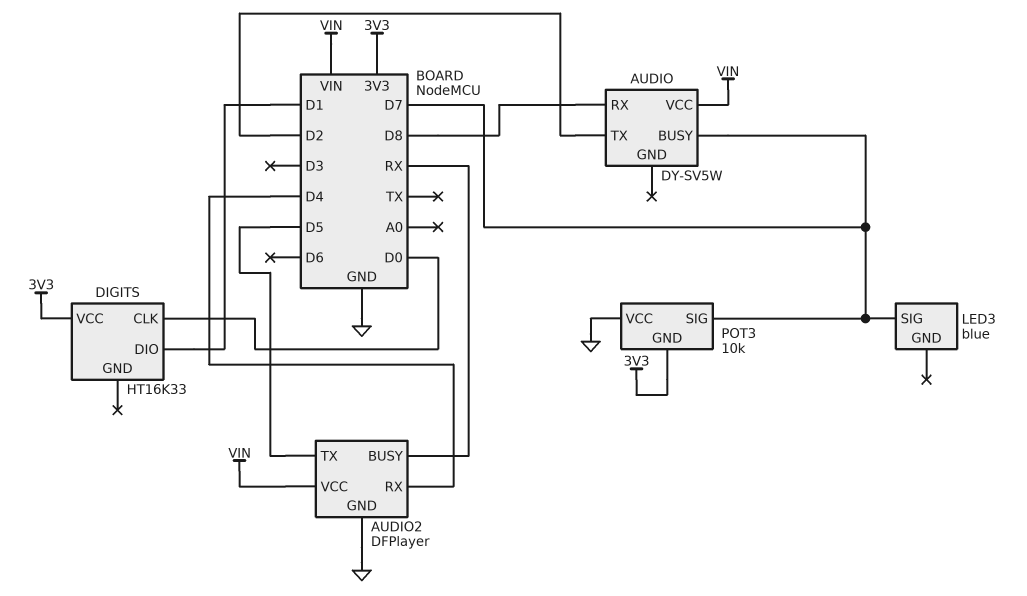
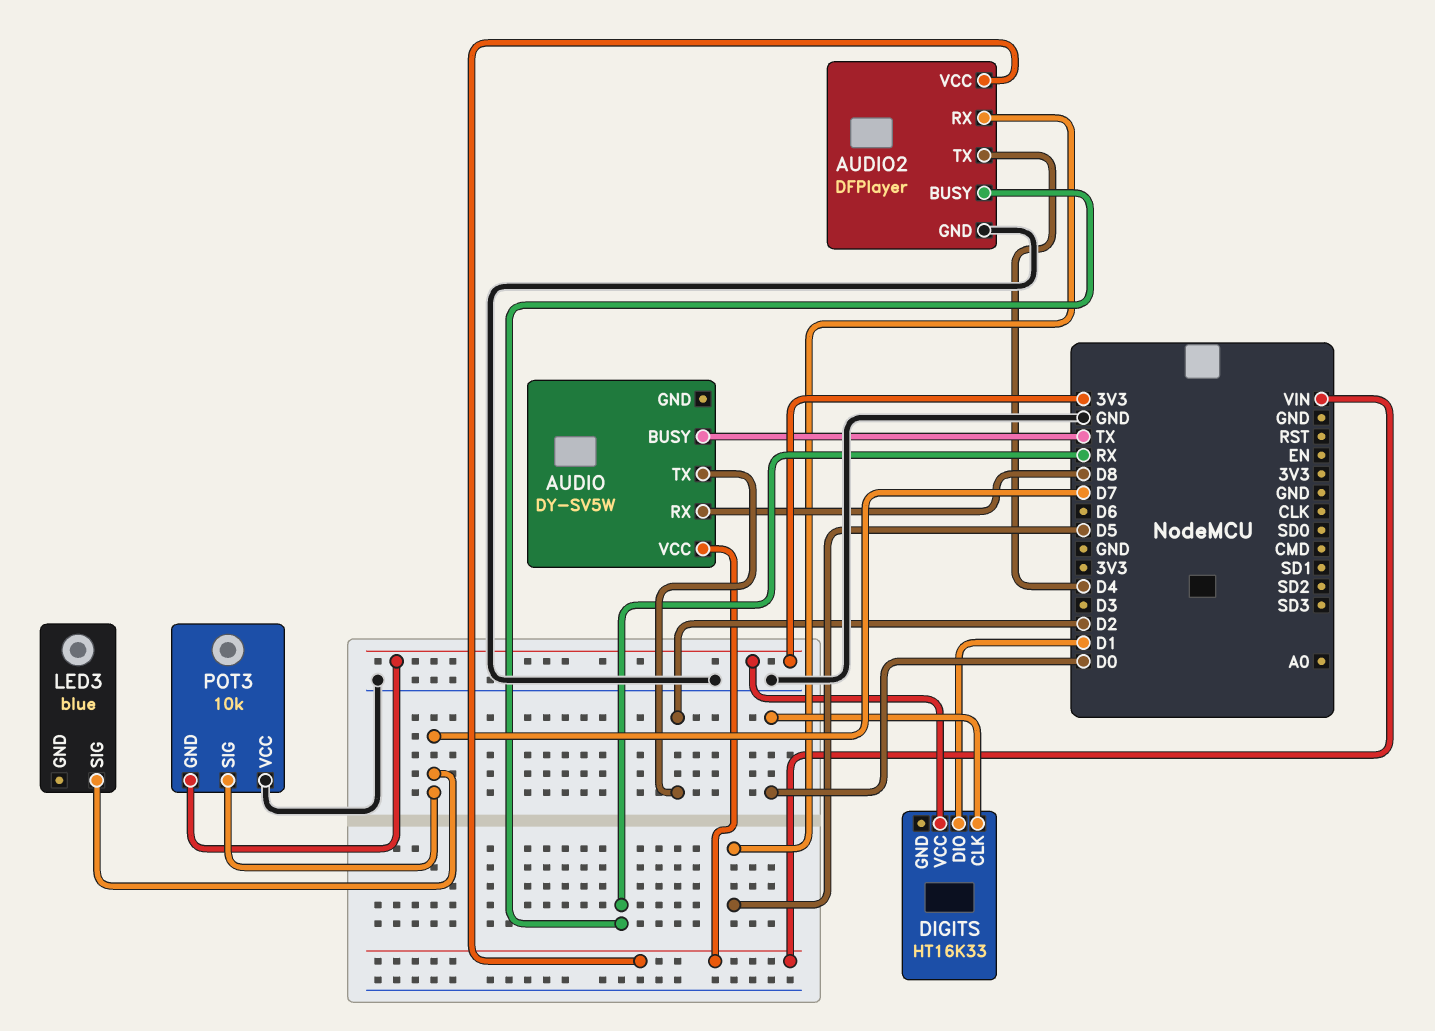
AUDIO pin BUSY: D7 -> TX
AUDIO2 pin RX: D4 -> D5
AUDIO2 pin TX: D5 -> D4

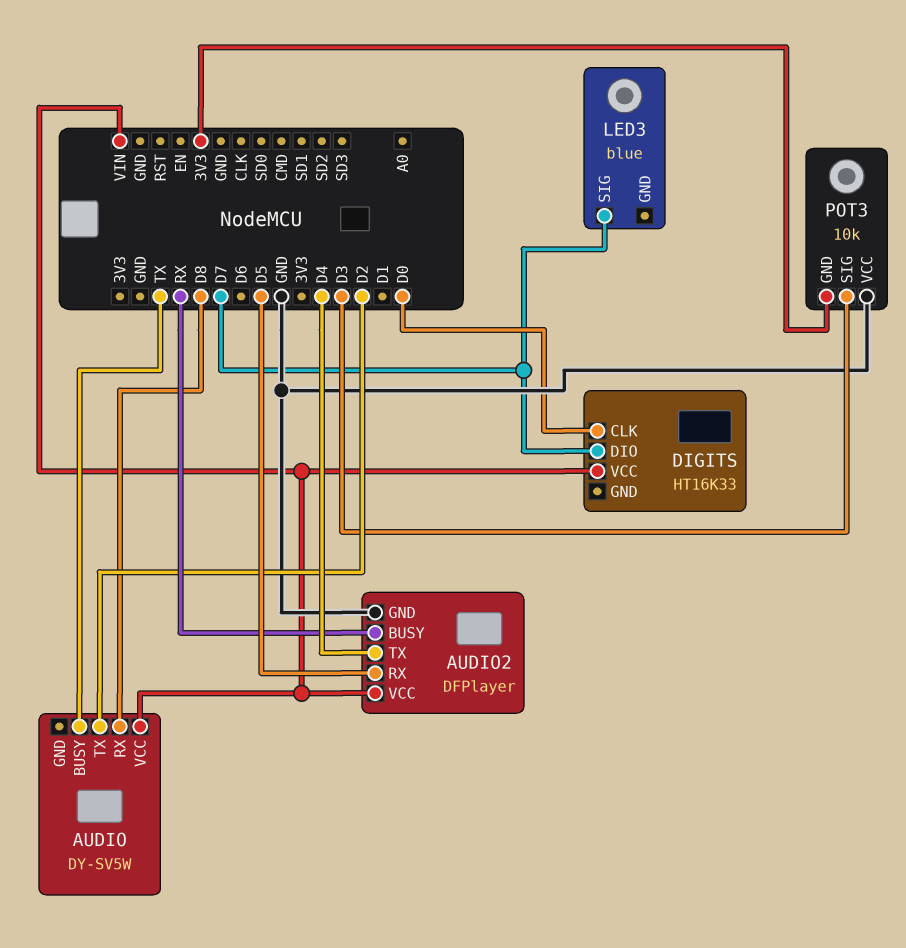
DIGITS pin DIO: D1 -> D7
DIGITS pin VCC: 3V3 -> VIN
POT3 pin SIG: D7 -> D3

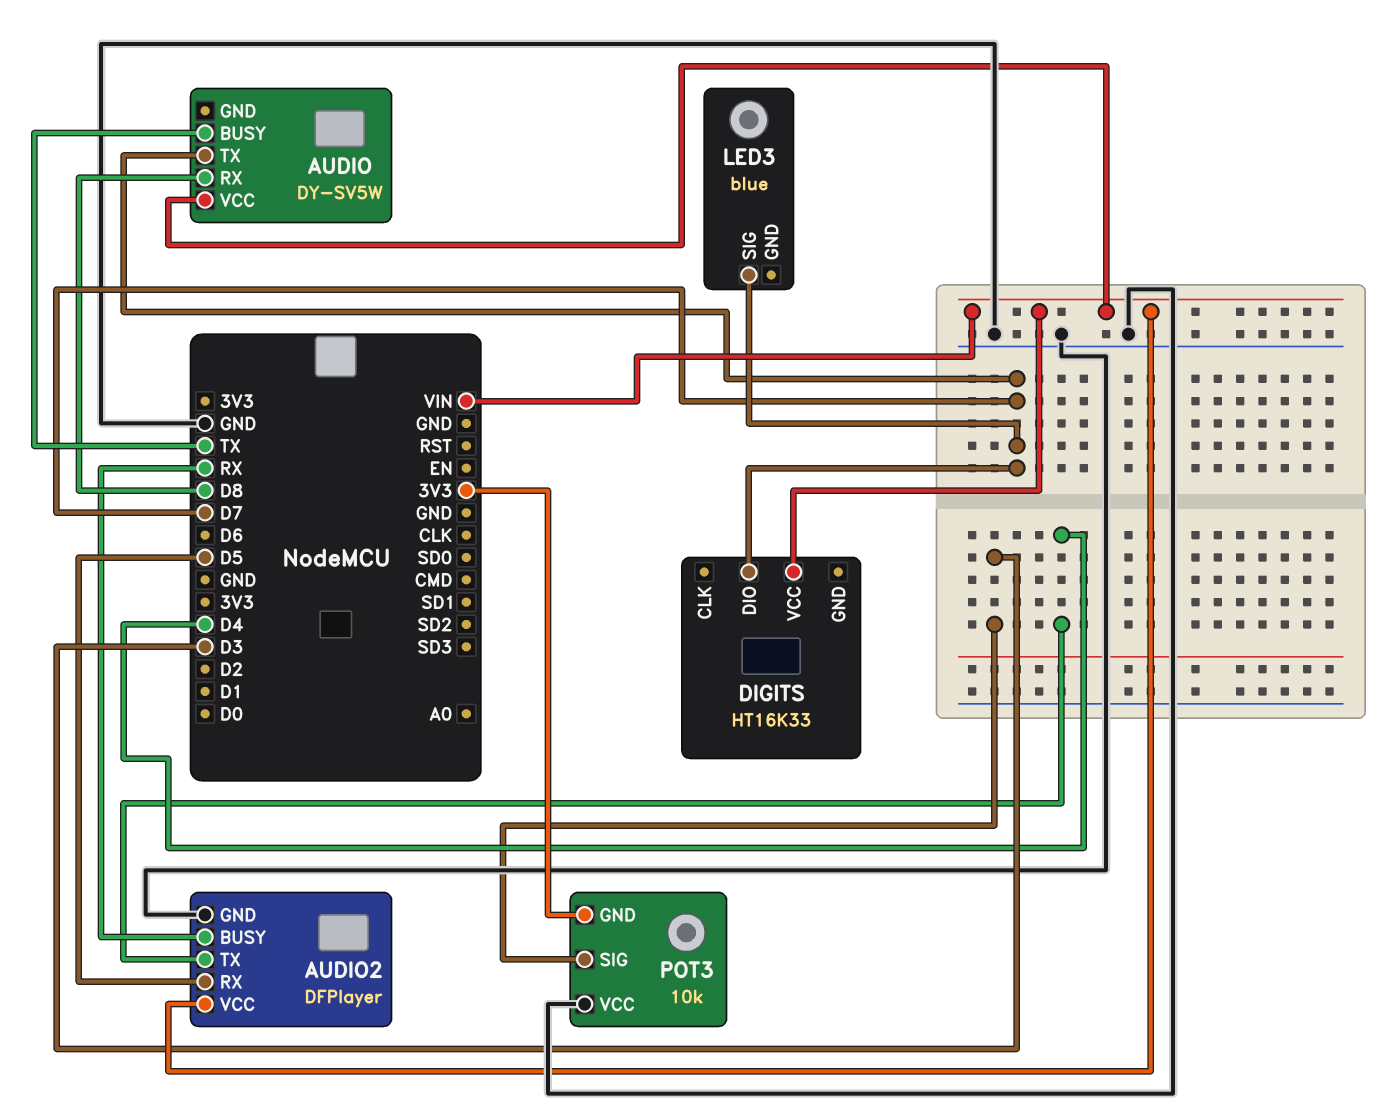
AUDIO pin TX: D2 -> D7
DIGITS pin CLK: D0 -> none

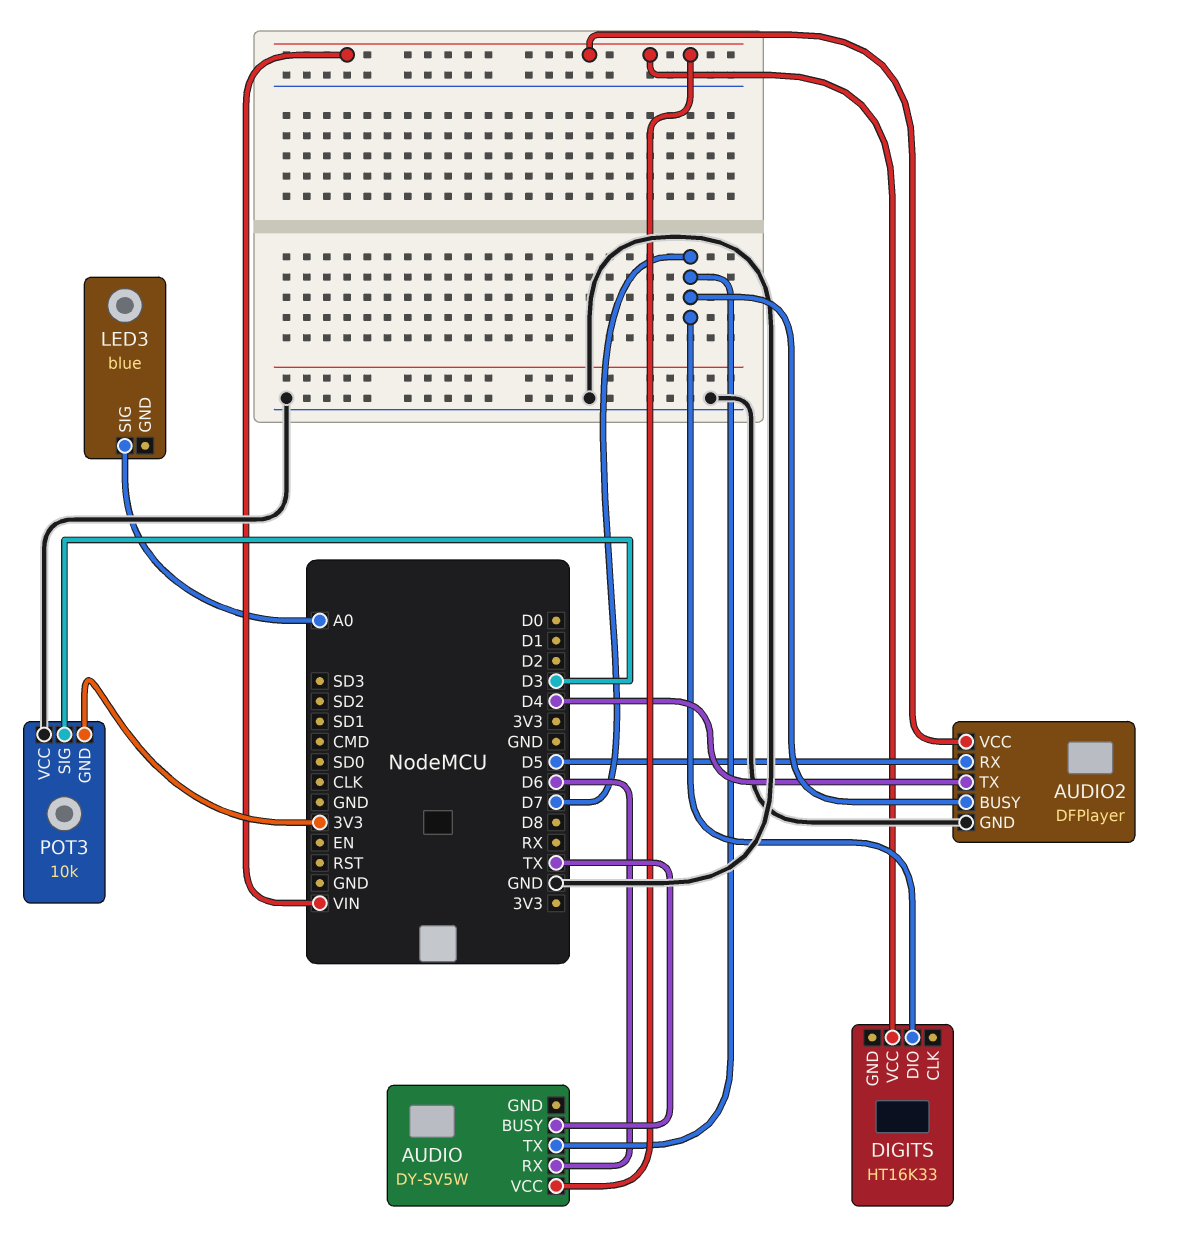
AUDIO pin RX: D8 -> D6
AUDIO2 pin BUSY: RX -> D7
LED3 pin SIG: D7 -> A0

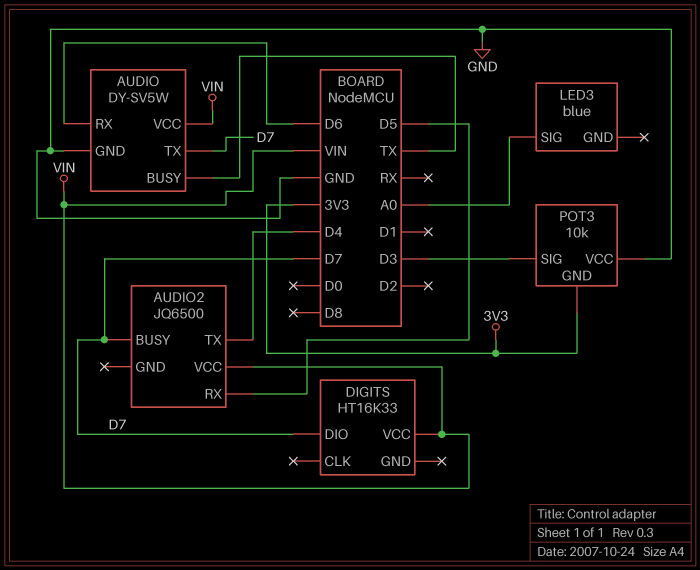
AUDIO pin GND: none -> GND
AUDIO2: DFPlayer -> JQ6500
AUDIO2 pin GND: GND -> none

